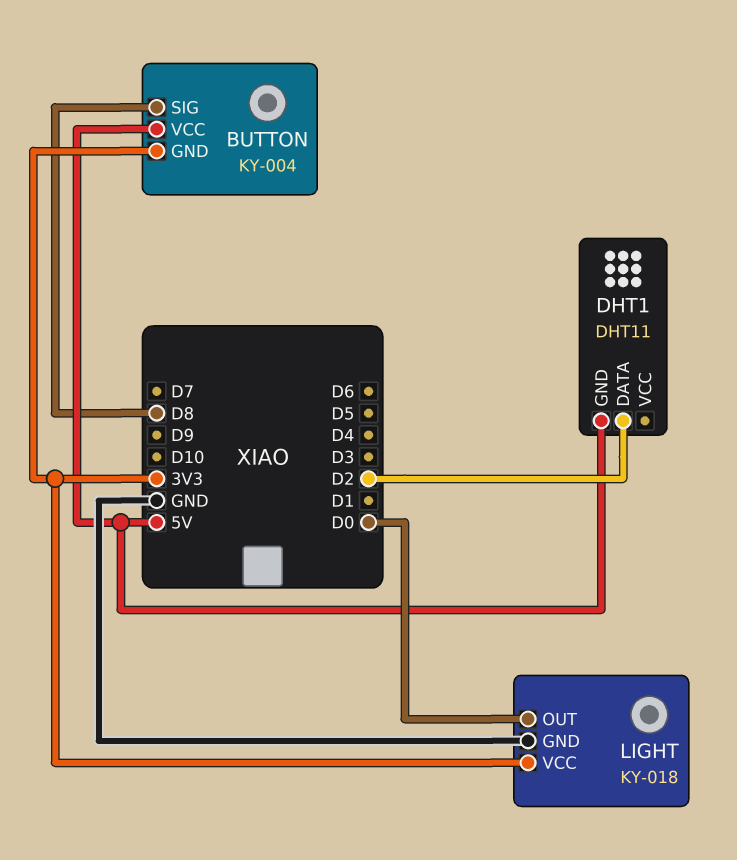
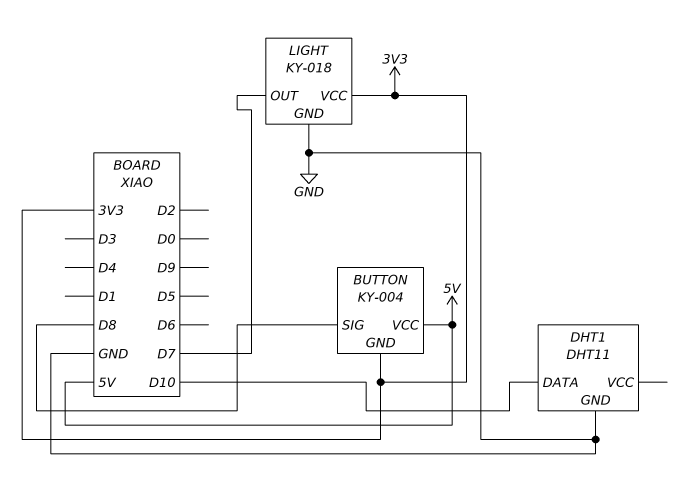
DHT1 pin DATA: D2 -> D10
DHT1 pin GND: 5V -> GND
LIGHT pin OUT: D0 -> D7

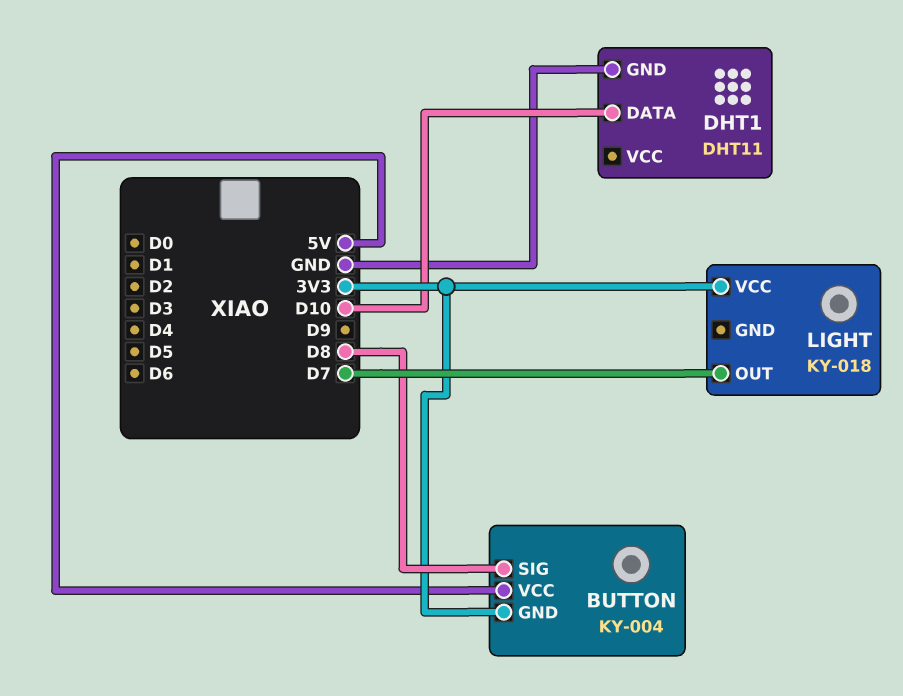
LIGHT pin GND: GND -> none

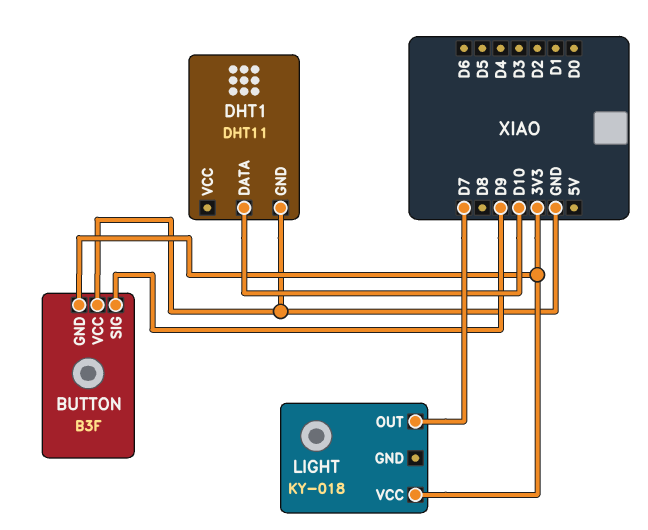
BUTTON: KY-004 -> B3F
BUTTON pin SIG: D8 -> D9
BUTTON pin VCC: 5V -> GND

